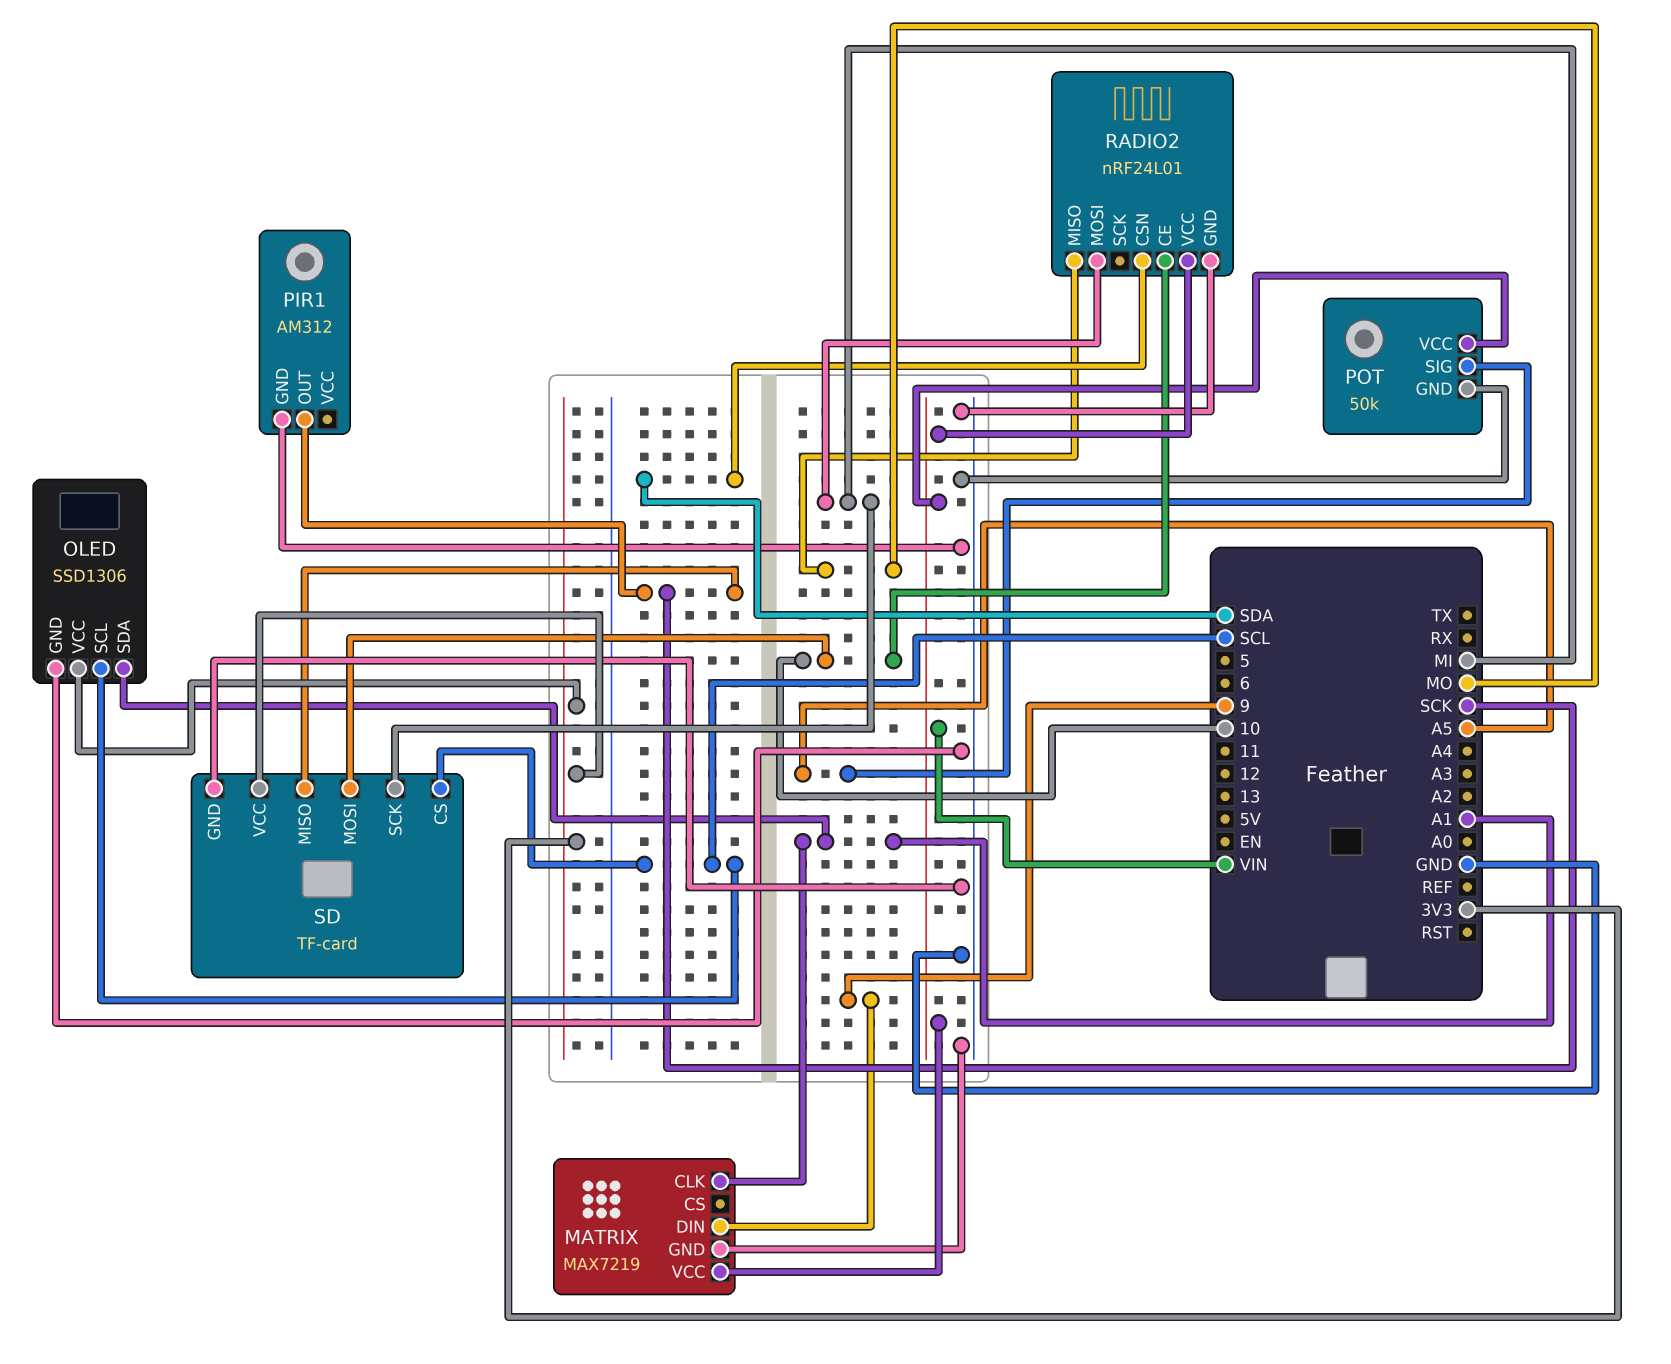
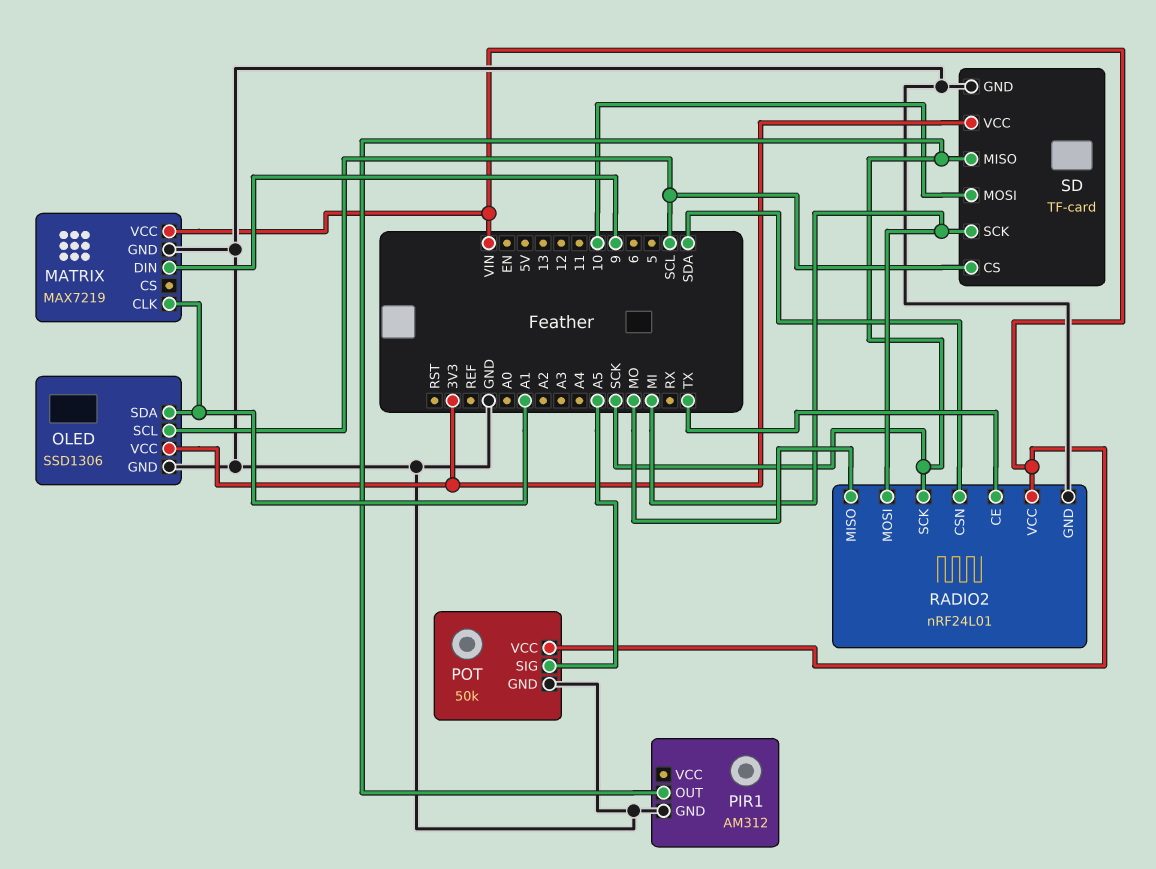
RADIO2 pin CE: 10 -> TX
RADIO2 pin SCK: none -> SCK

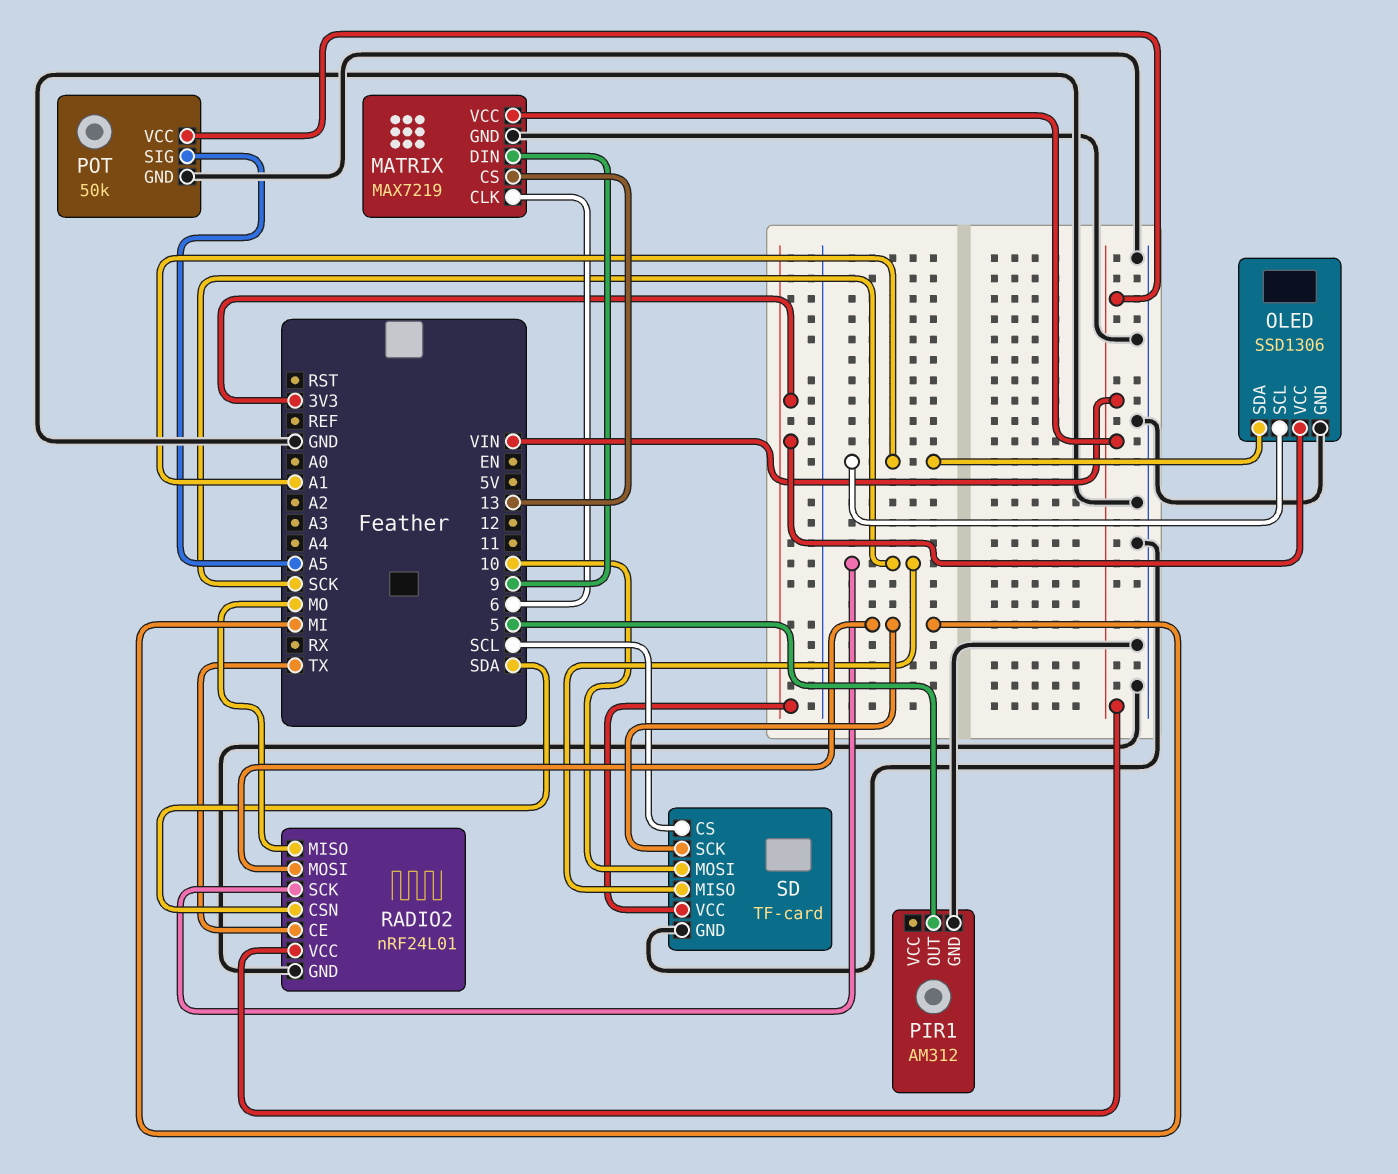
MATRIX pin CLK: A1 -> 6
MATRIX pin CS: none -> 13
OLED pin SCL: SCL -> A1
PIR1 pin OUT: SCK -> 5

